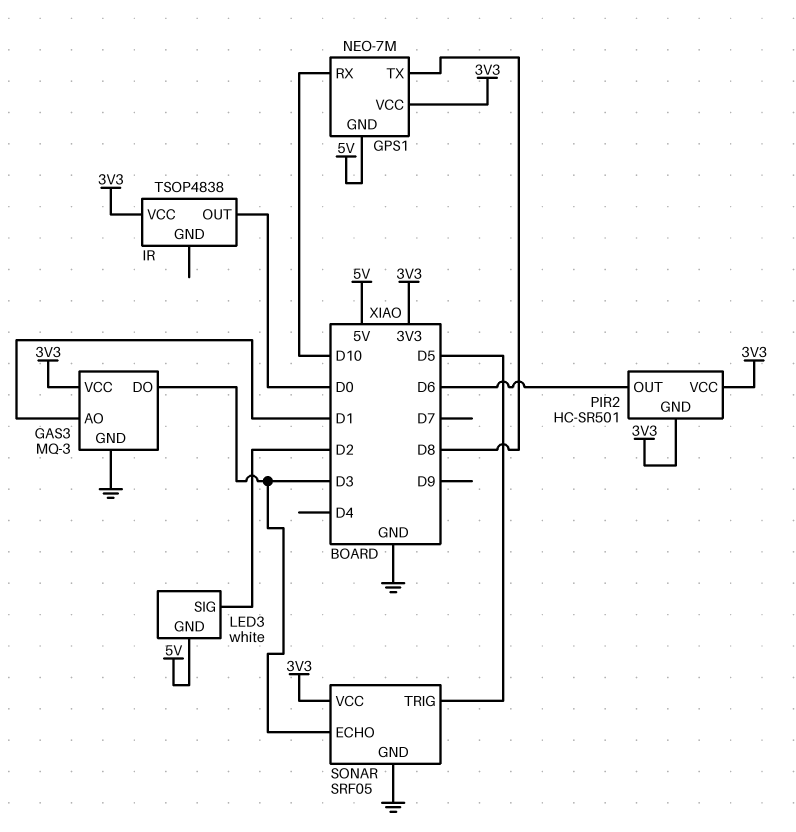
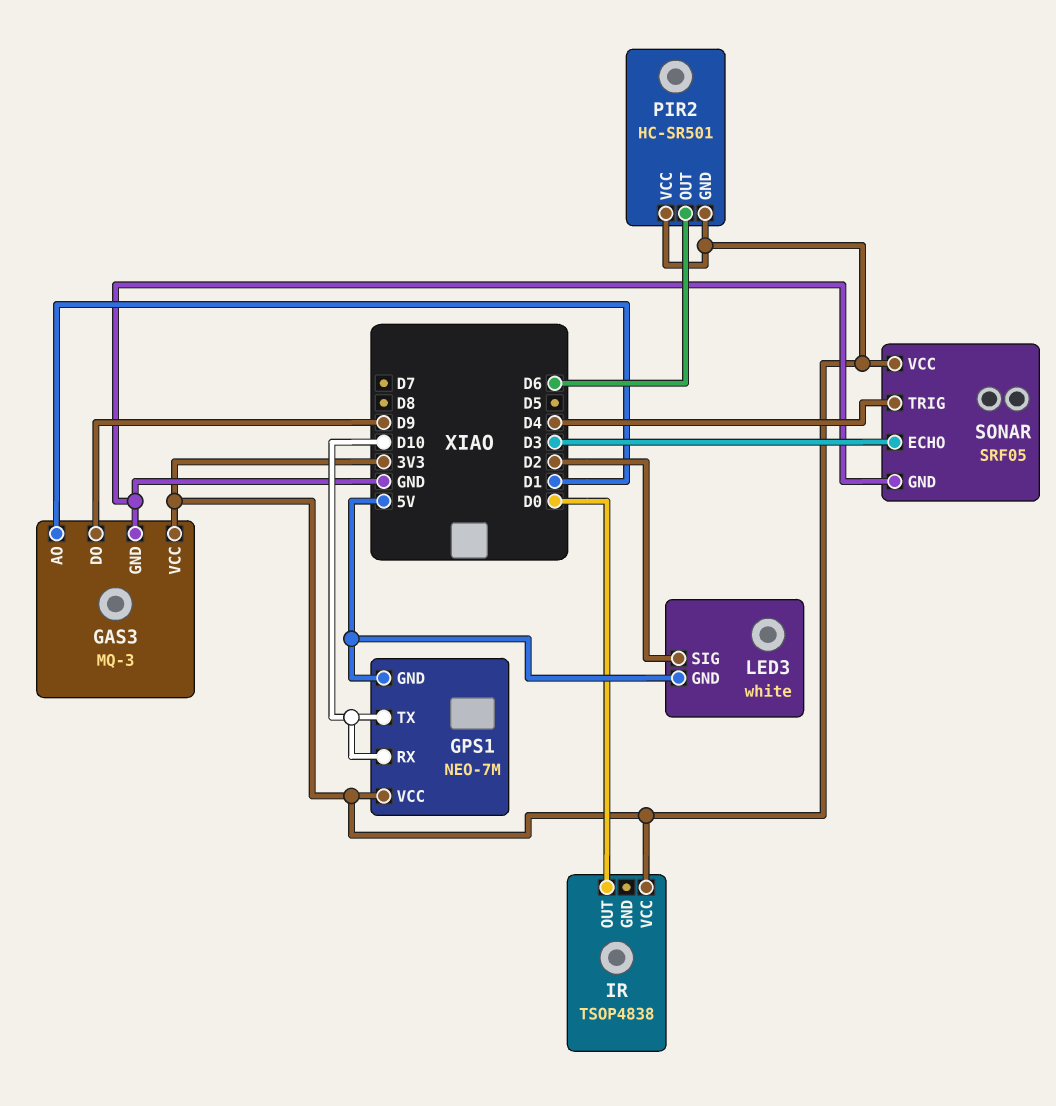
GAS3 pin DO: D3 -> D9
GPS1 pin TX: D8 -> D10
SONAR pin TRIG: D5 -> D4

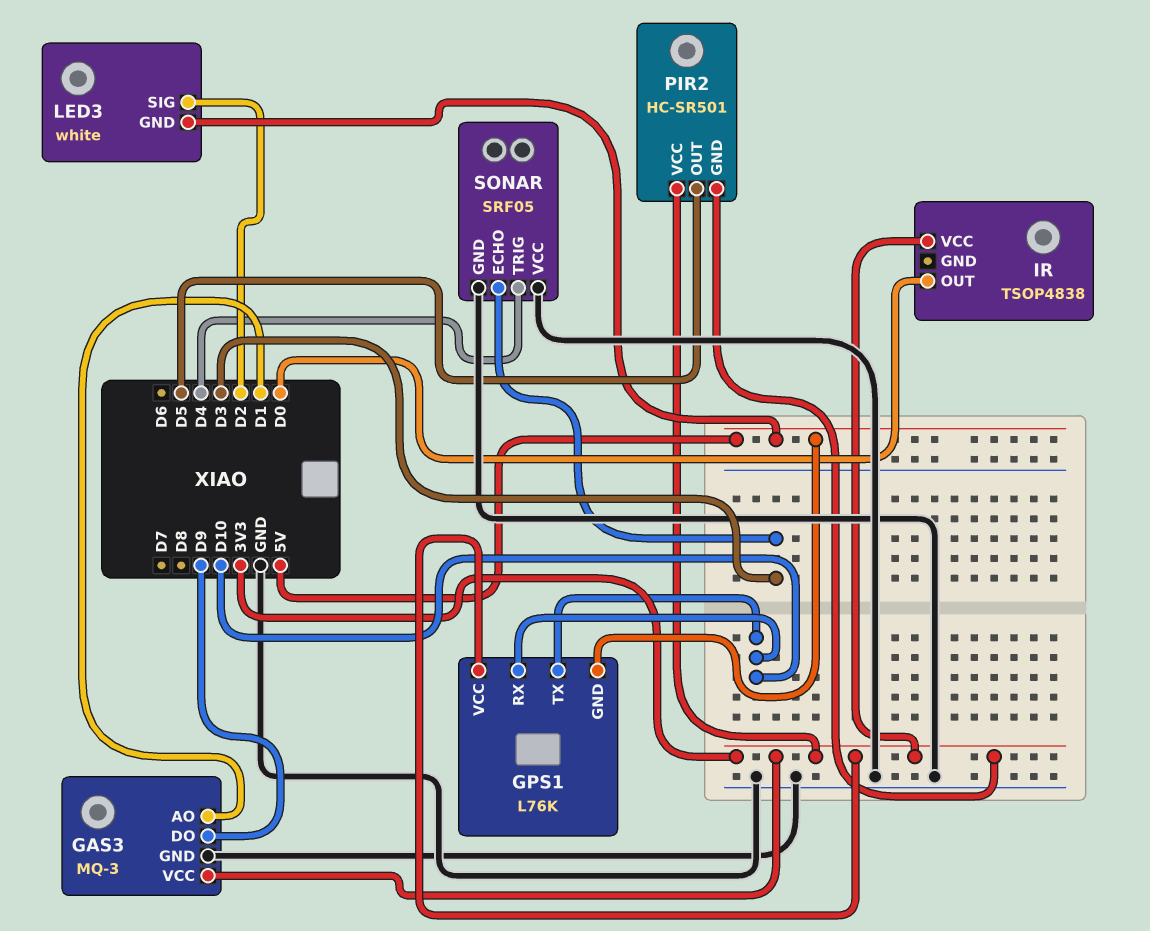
GPS1: NEO-7M -> L76K
PIR2 pin OUT: D6 -> D5
SONAR pin VCC: 3V3 -> GND

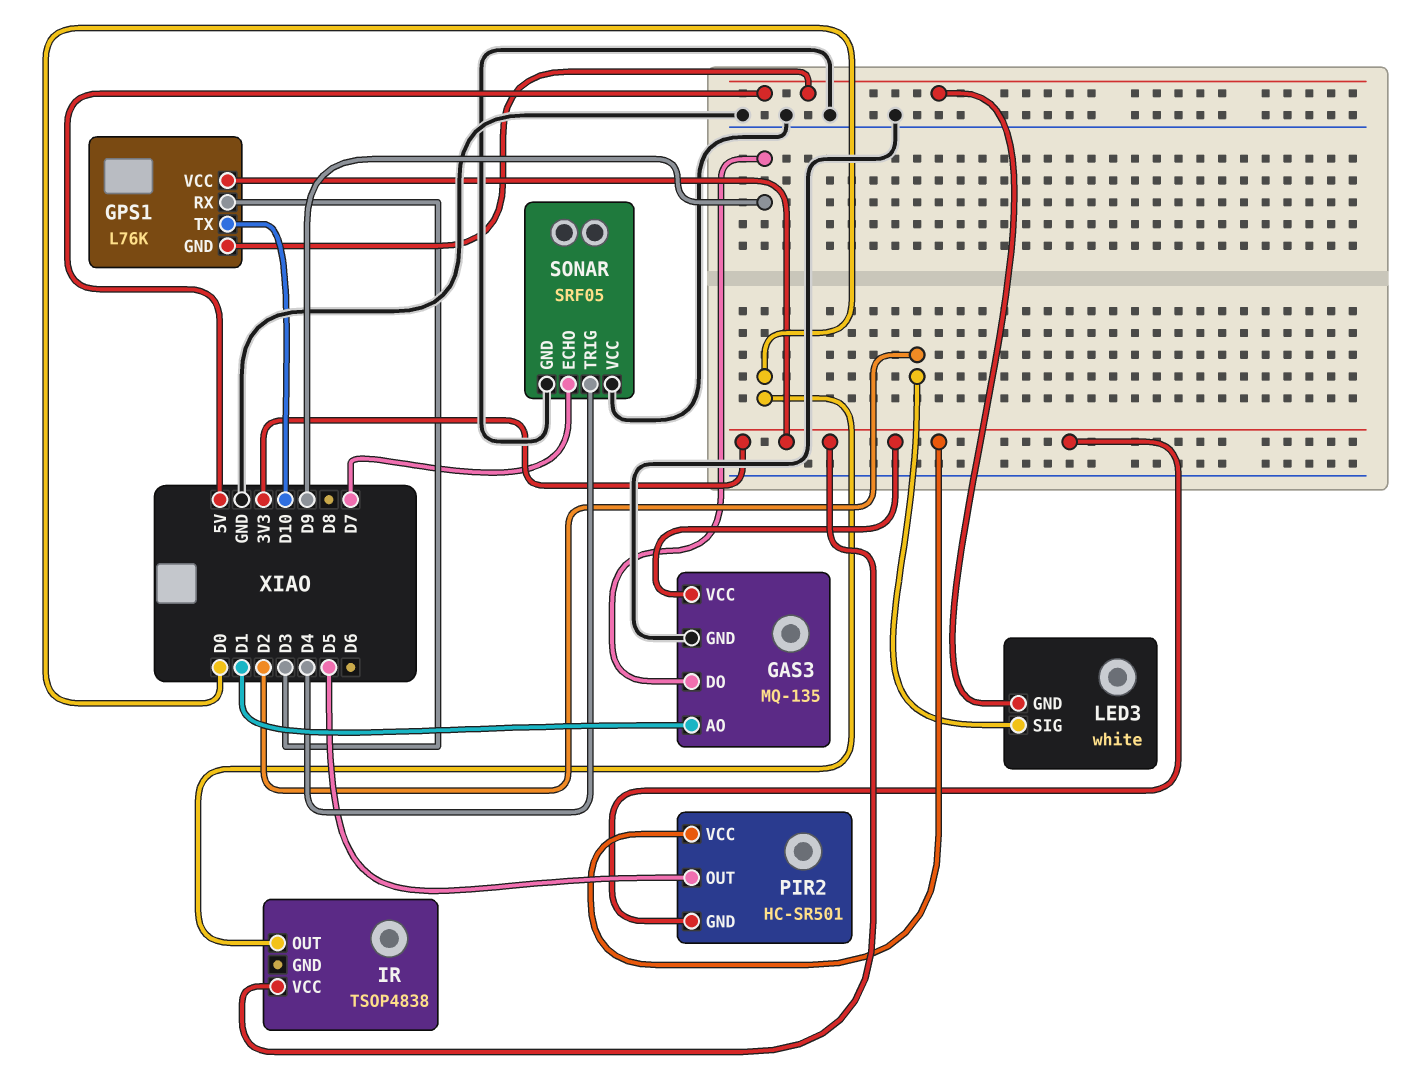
GAS3: MQ-3 -> MQ-135
GPS1 pin RX: D10 -> D3
SONAR pin ECHO: D3 -> D7

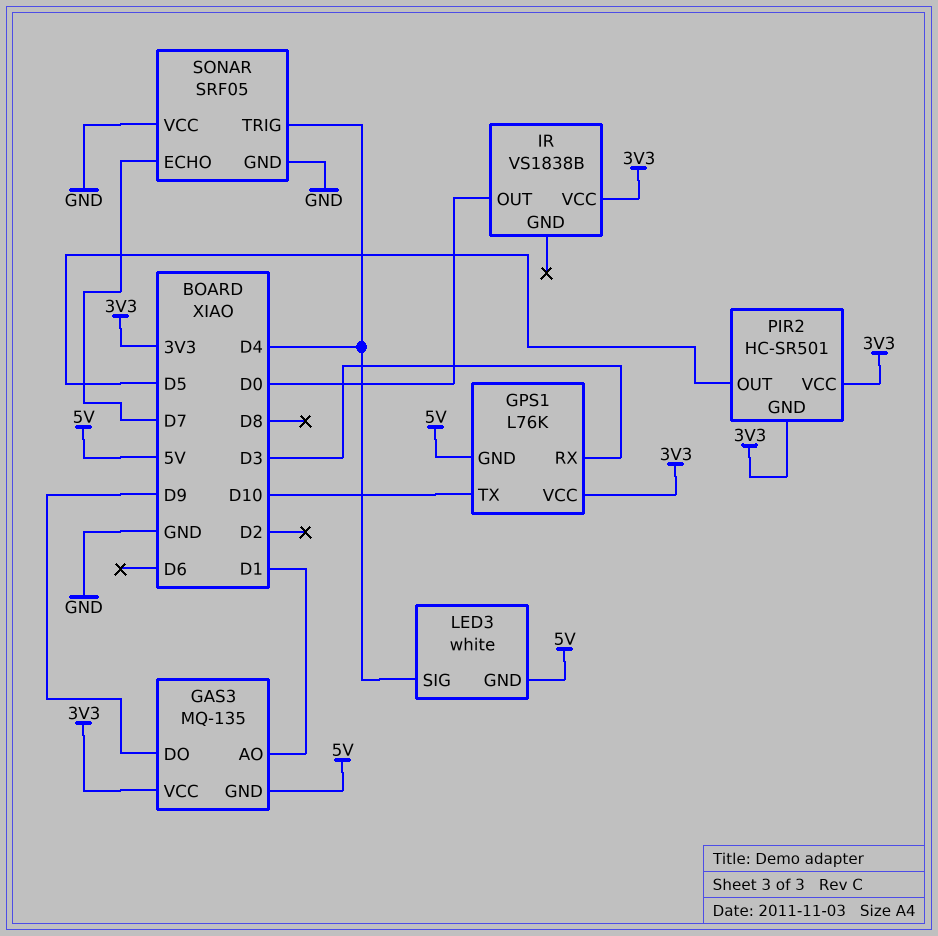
GAS3 pin GND: GND -> 5V
IR: TSOP4838 -> VS1838B
LED3 pin SIG: D2 -> D4

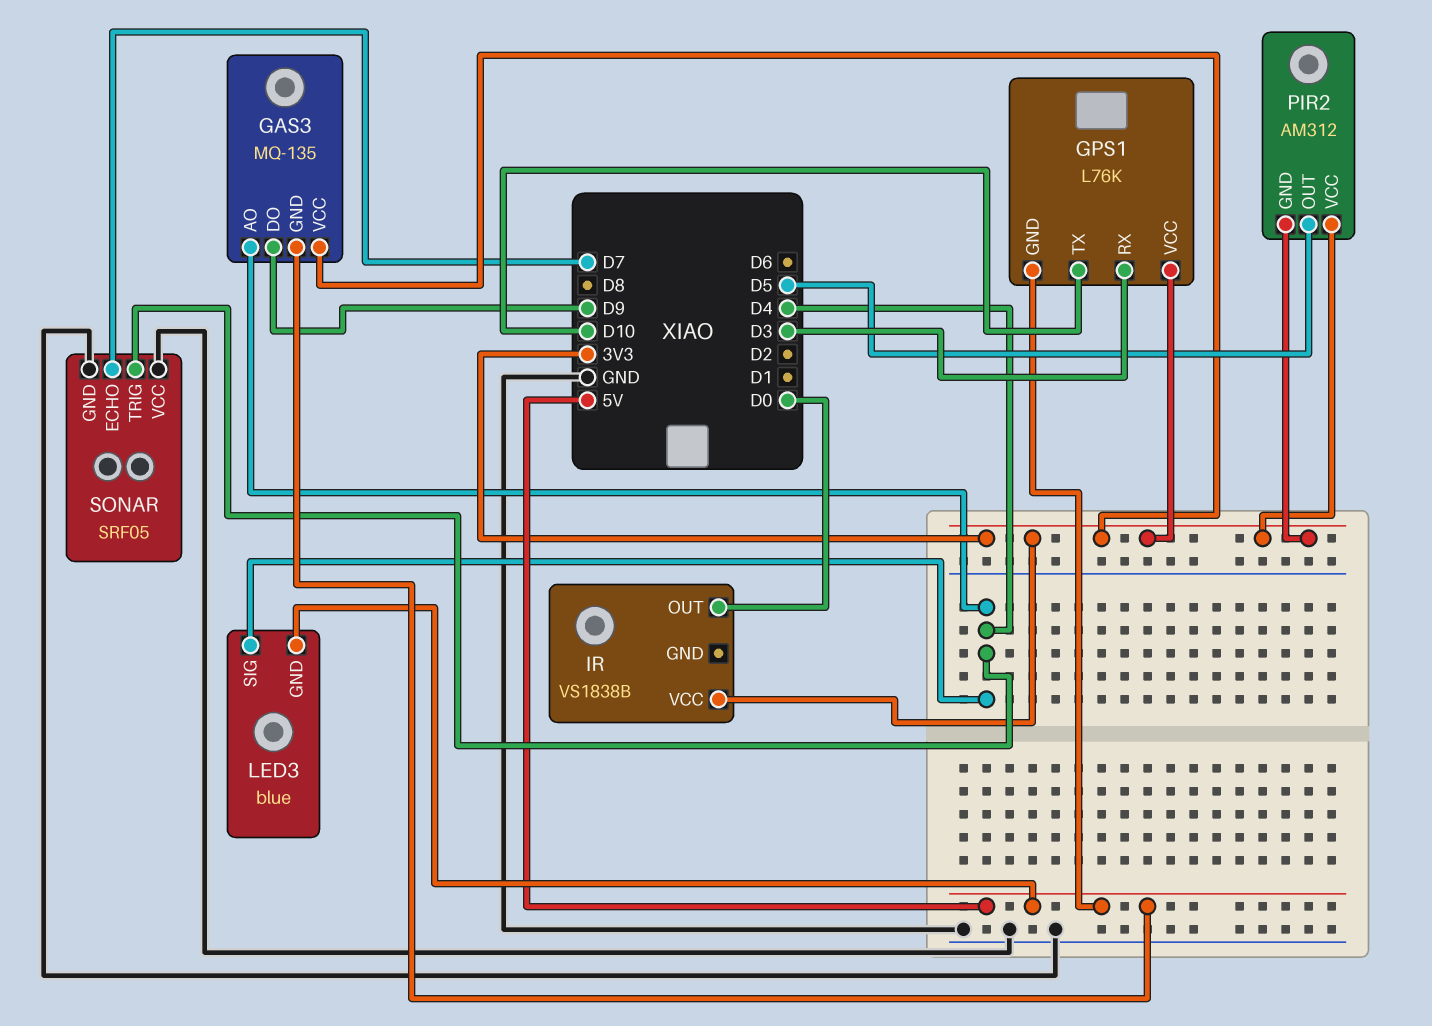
GAS3 pin AO: D1 -> D4
LED3: white -> blue
PIR2: HC-SR501 -> AM312

